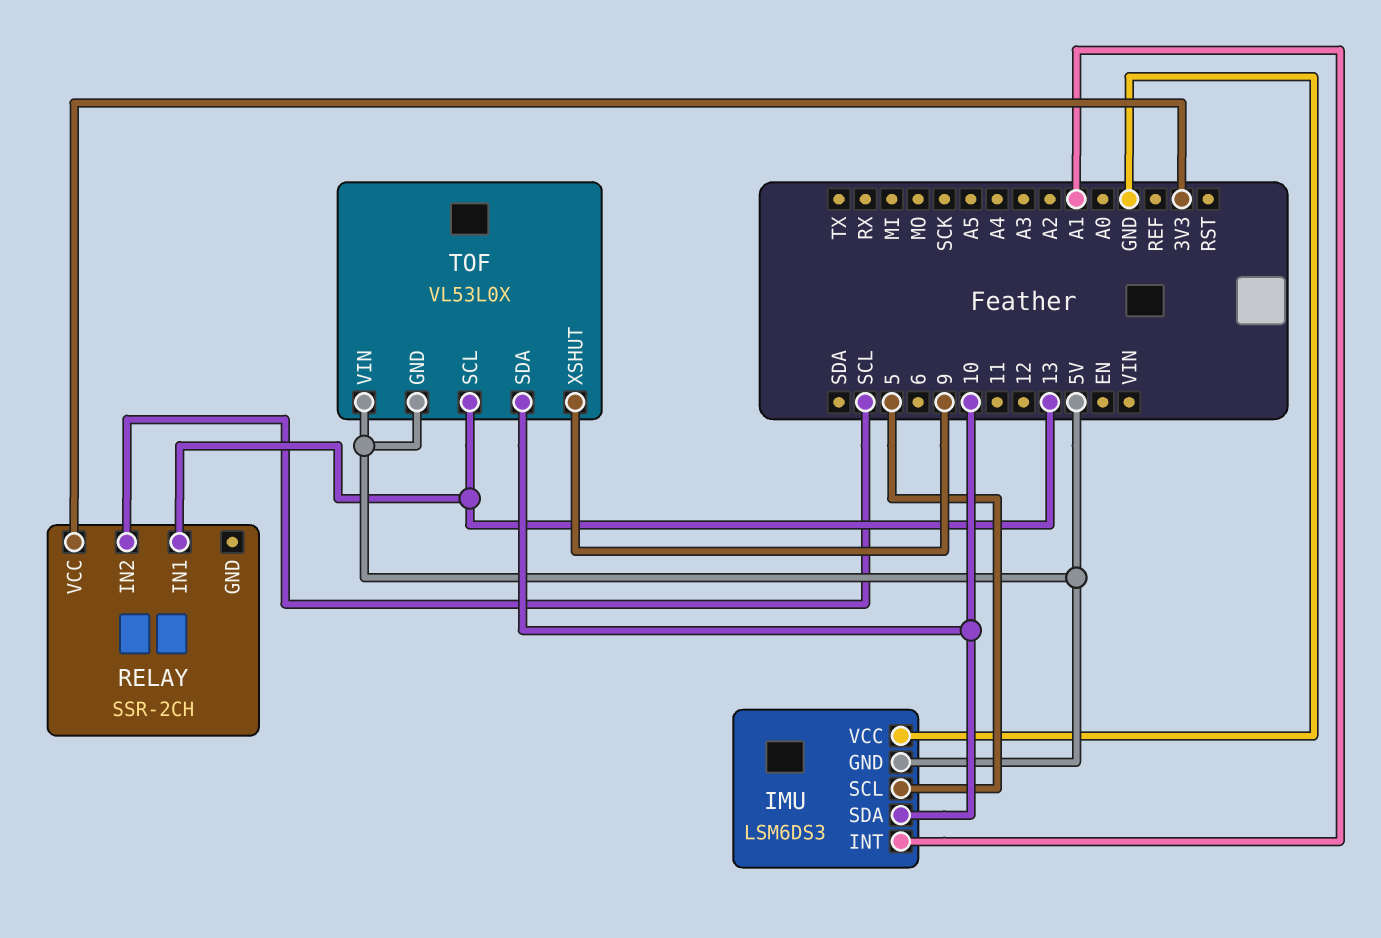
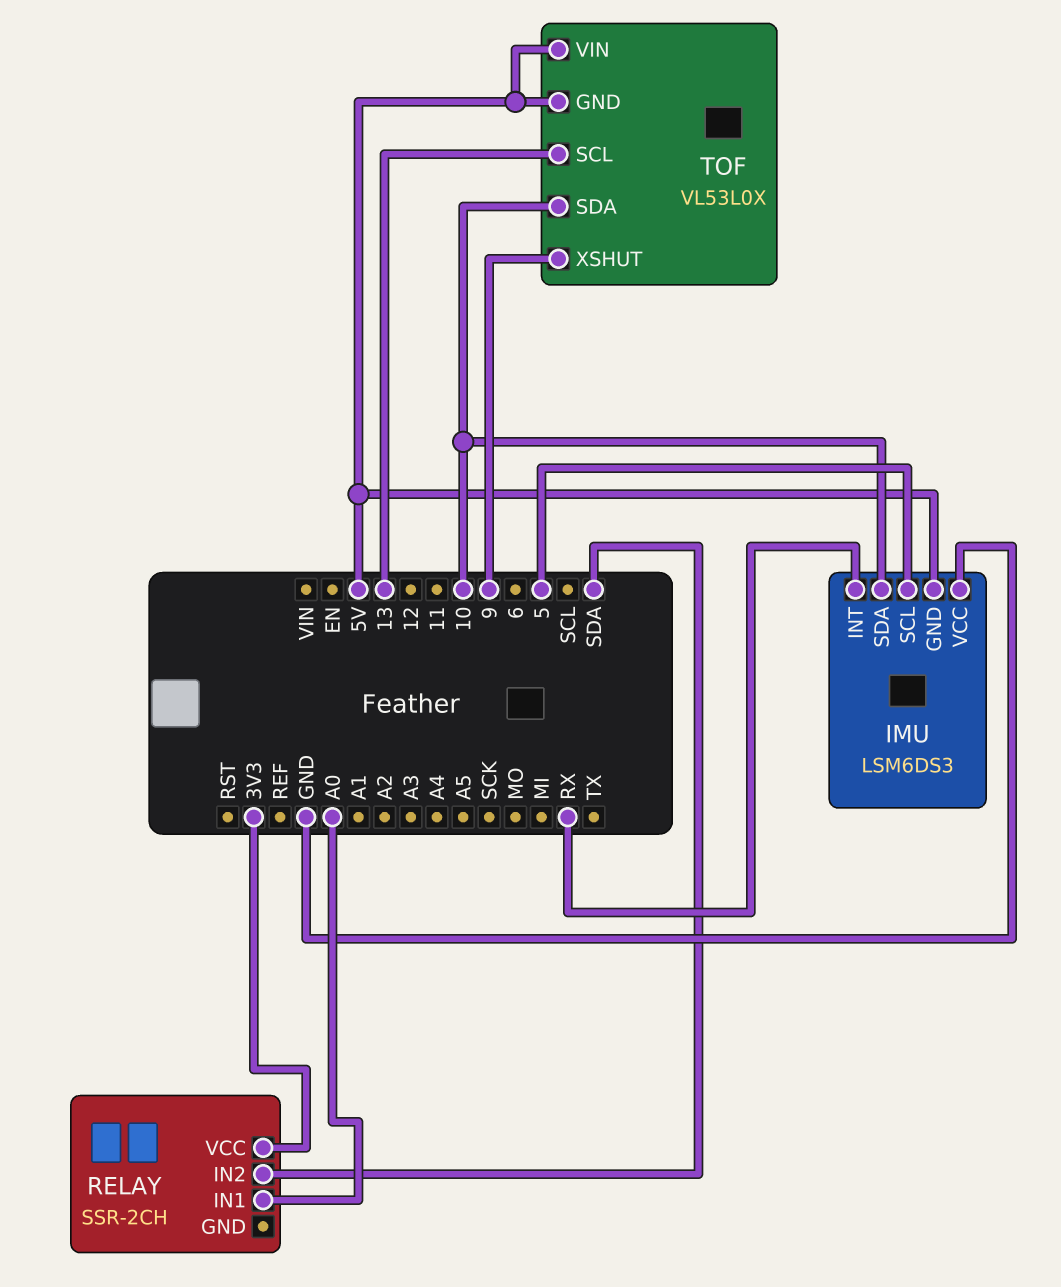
IMU pin INT: A1 -> RX
RELAY pin IN1: 13 -> A0
RELAY pin IN2: SCL -> SDA

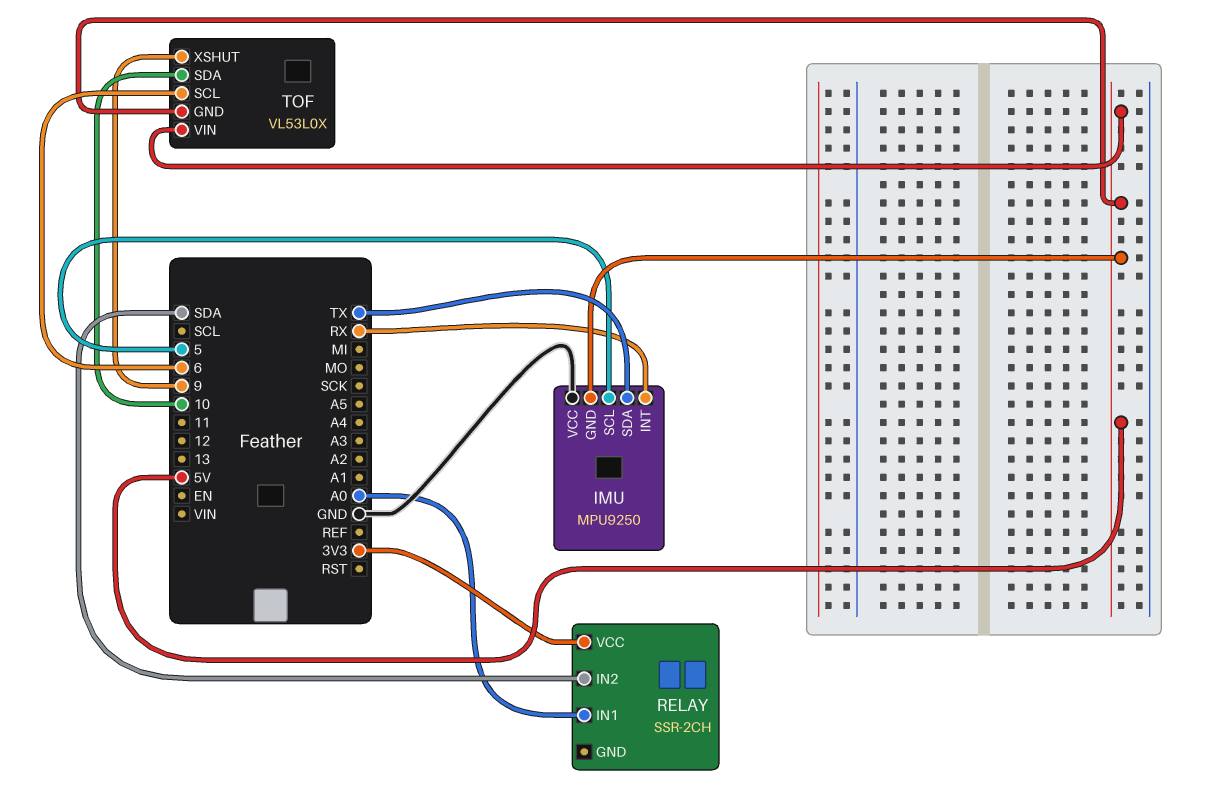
IMU: LSM6DS3 -> MPU9250
IMU pin SDA: 10 -> TX
TOF pin SCL: 13 -> 6

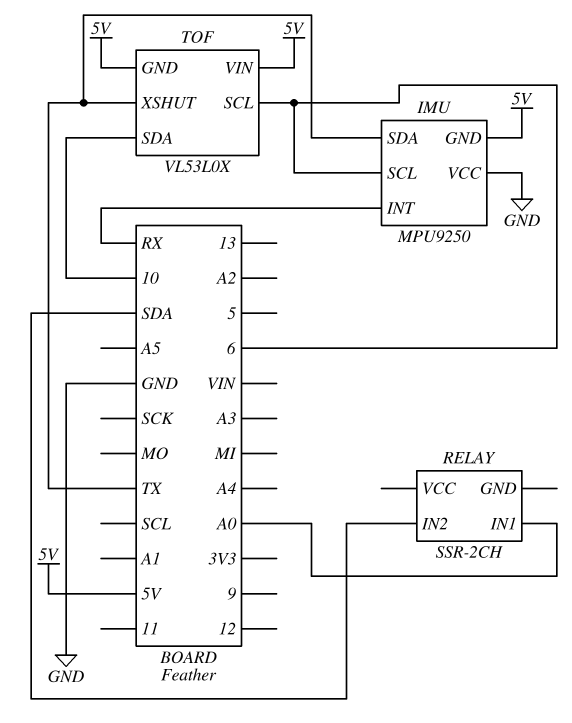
IMU pin SCL: 5 -> 6
RELAY pin VCC: 3V3 -> none
TOF pin XSHUT: 9 -> TX

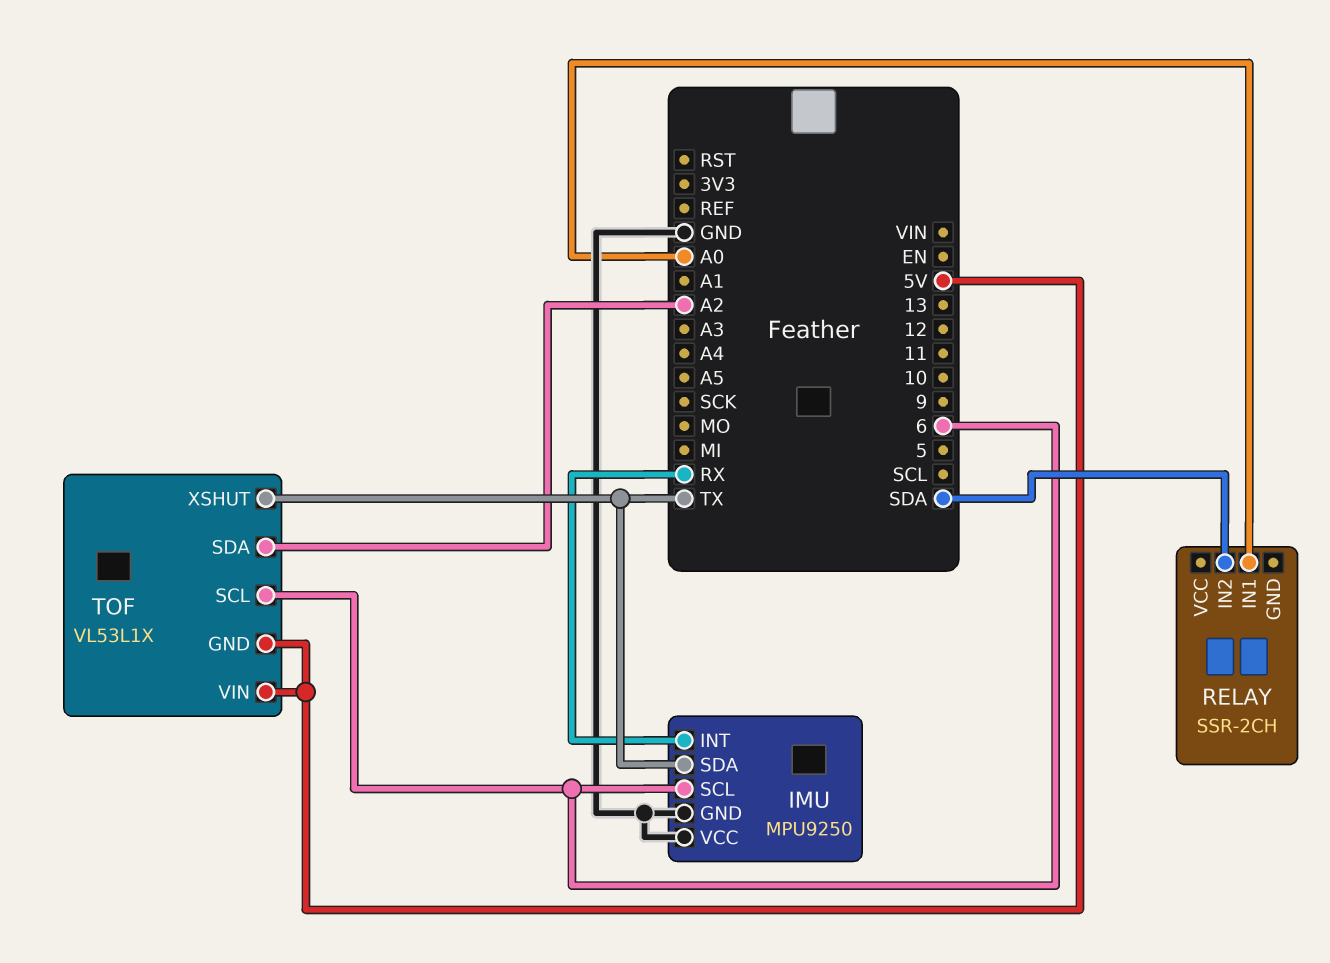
IMU pin GND: 5V -> GND
TOF: VL53L0X -> VL53L1X
TOF pin SDA: 10 -> A2

